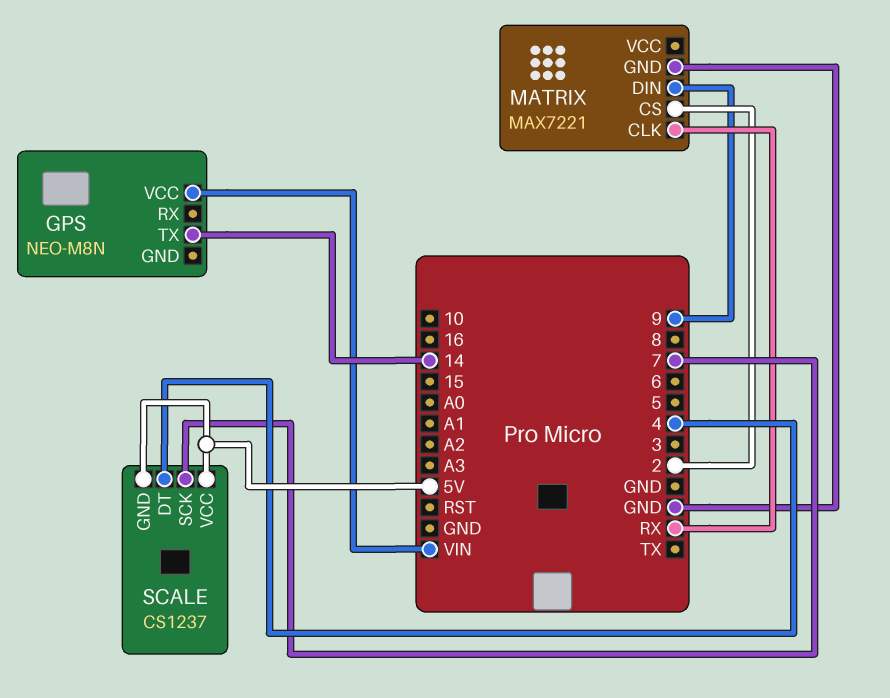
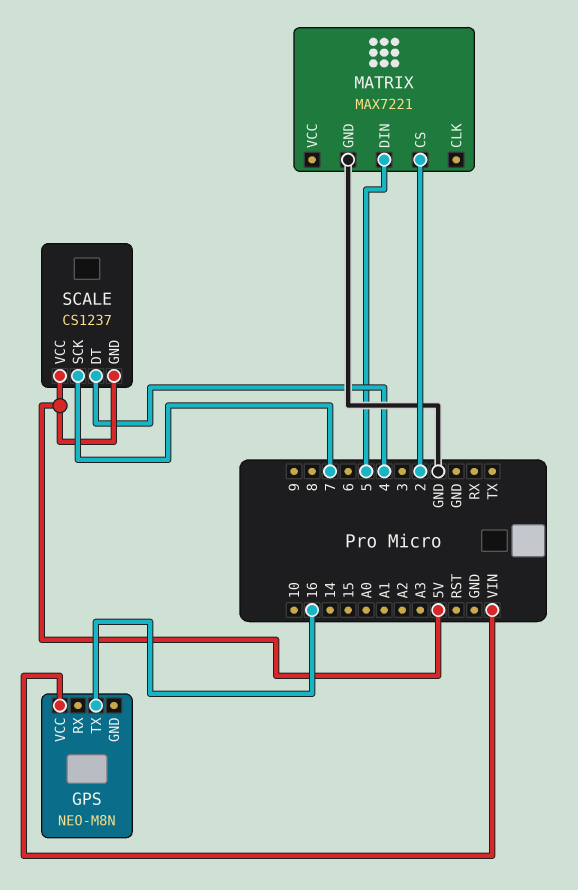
GPS pin TX: 14 -> 16
MATRIX pin CLK: RX -> none
MATRIX pin DIN: 9 -> 5

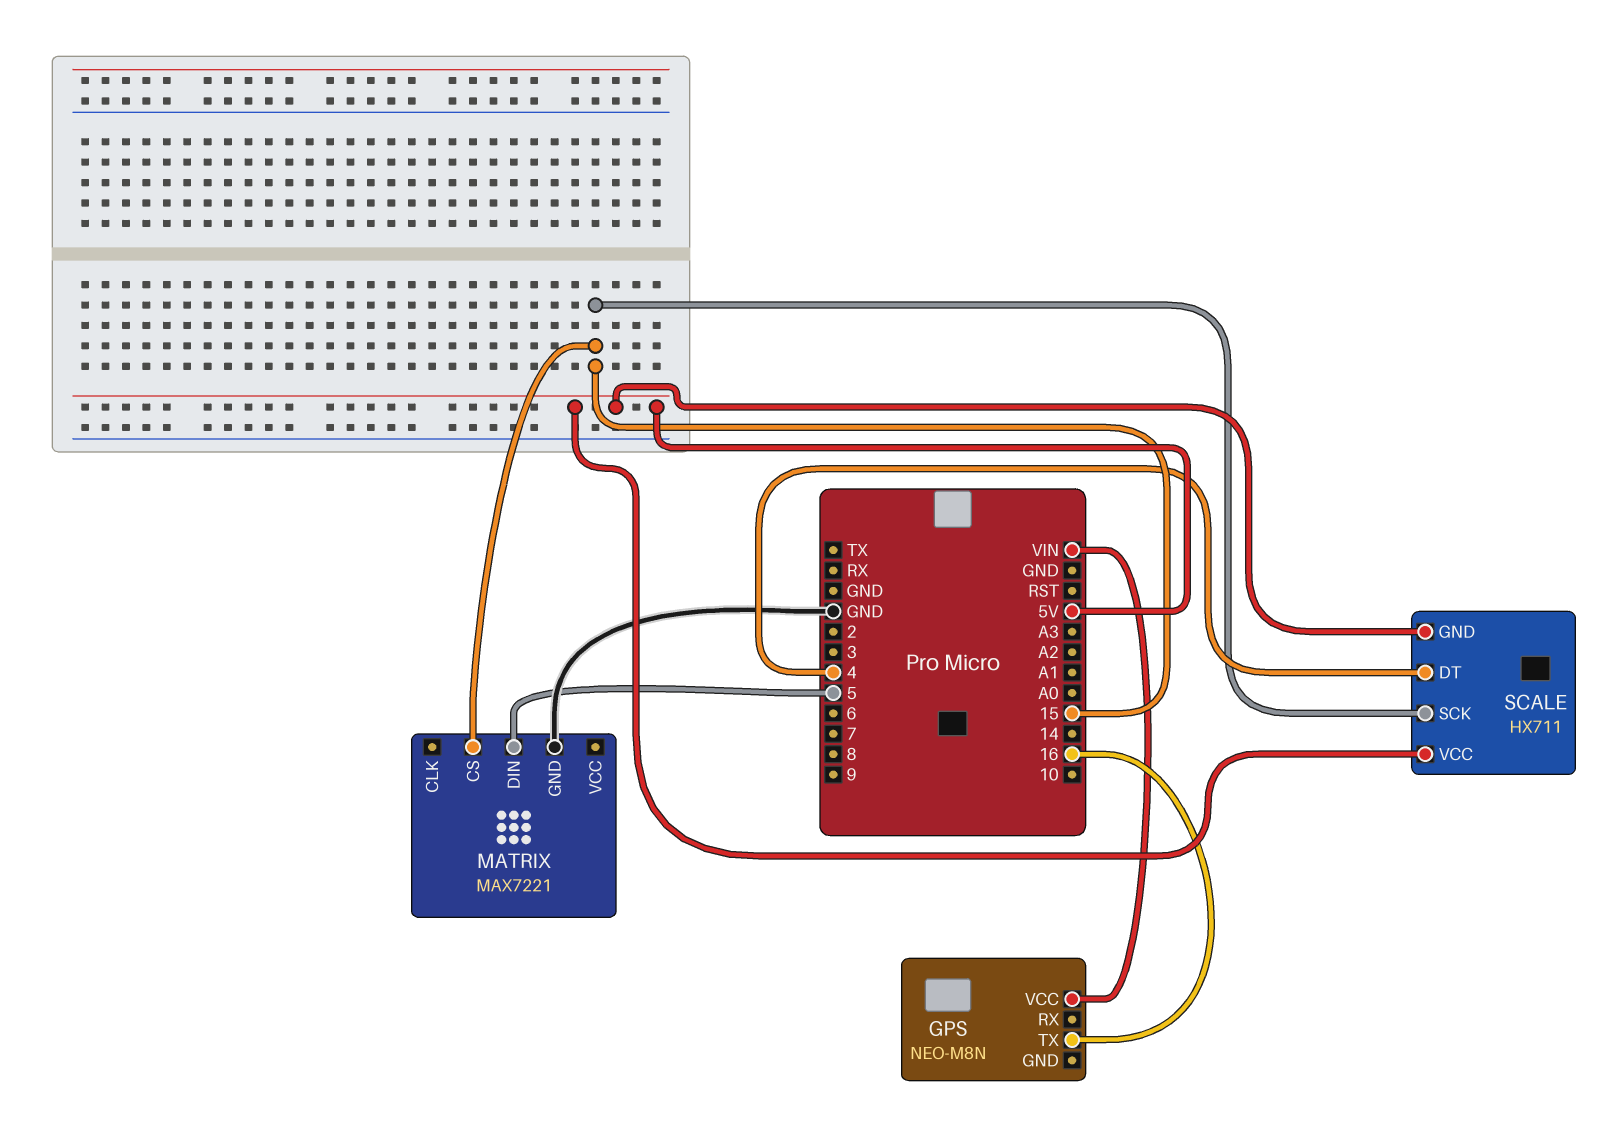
MATRIX pin CS: 2 -> 15
SCALE: CS1237 -> HX711
SCALE pin SCK: 7 -> 15

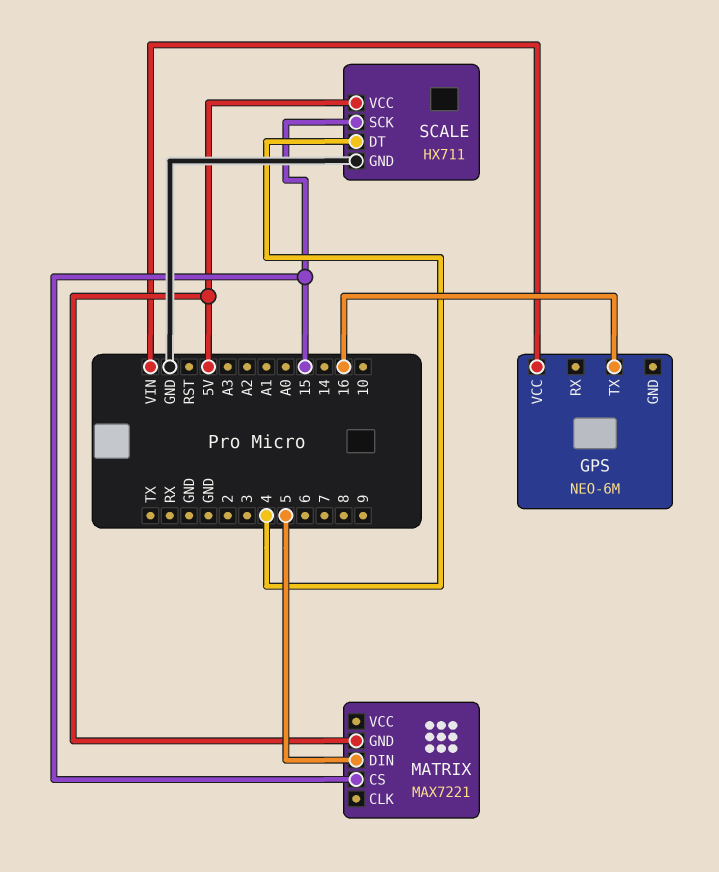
GPS: NEO-M8N -> NEO-6M
MATRIX pin GND: GND -> 5V
SCALE pin GND: 5V -> GND

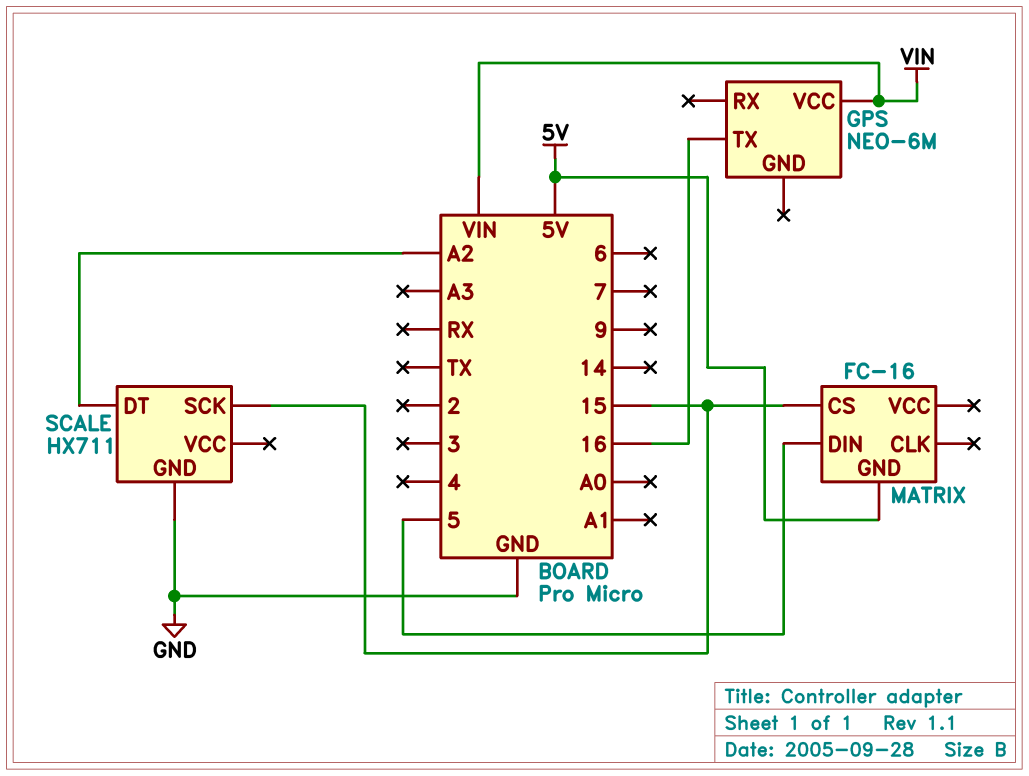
MATRIX: MAX7221 -> FC-16
SCALE pin DT: 4 -> A2
SCALE pin VCC: 5V -> none

